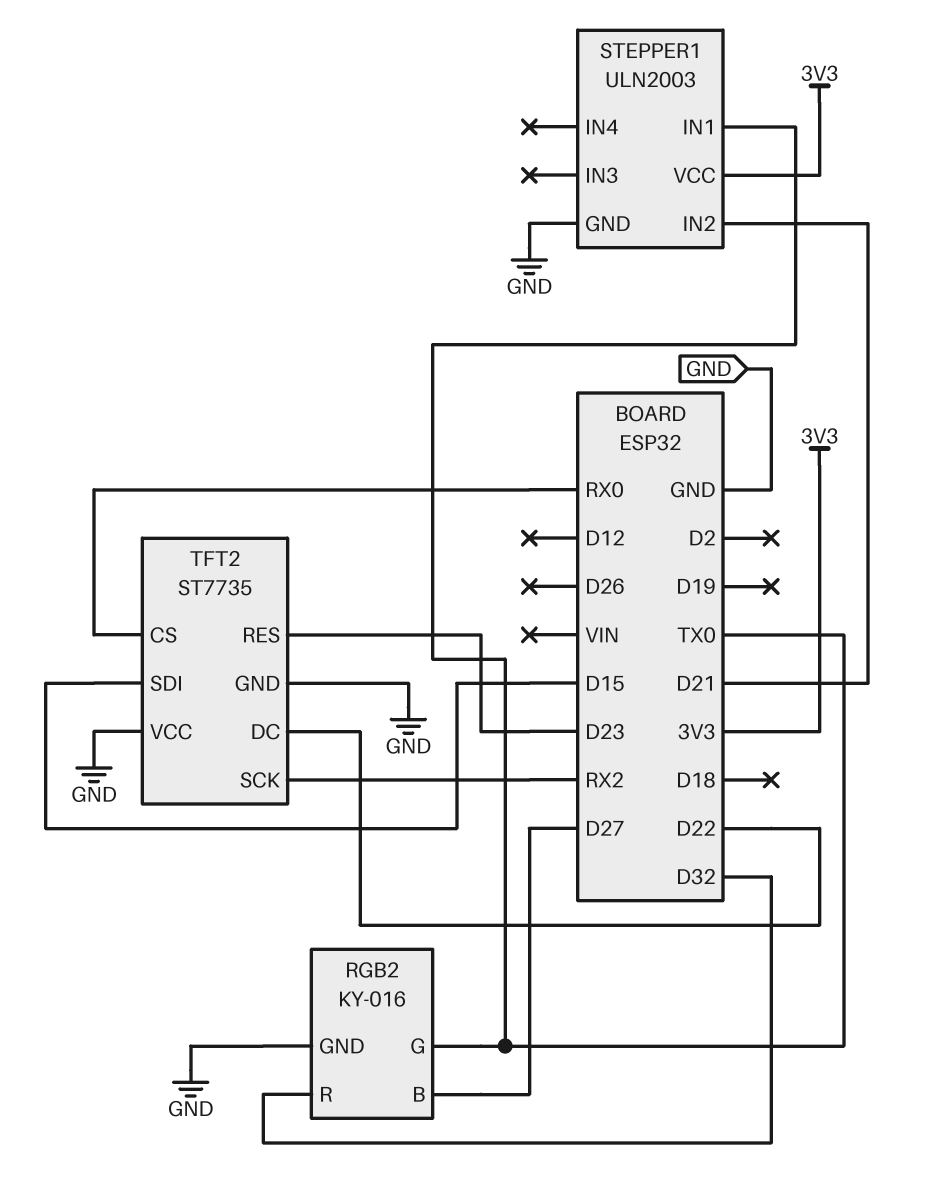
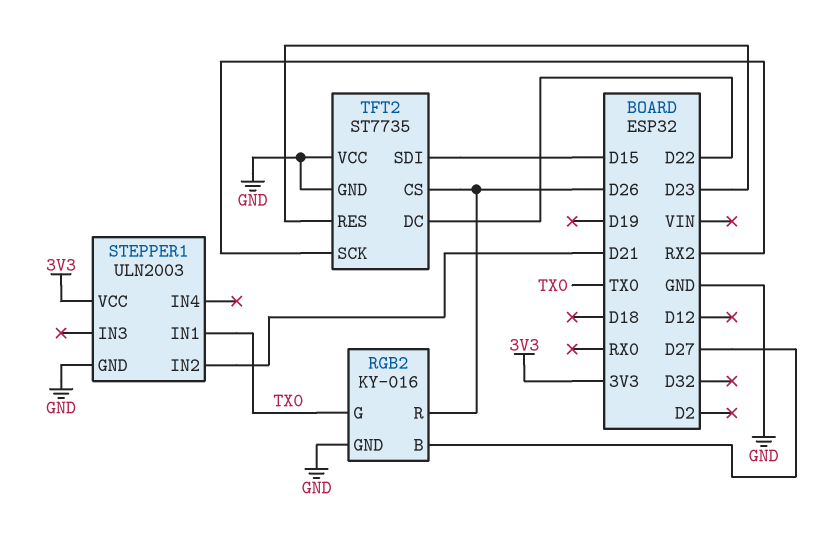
RGB2 pin R: D32 -> D26
TFT2 pin CS: RX0 -> D26

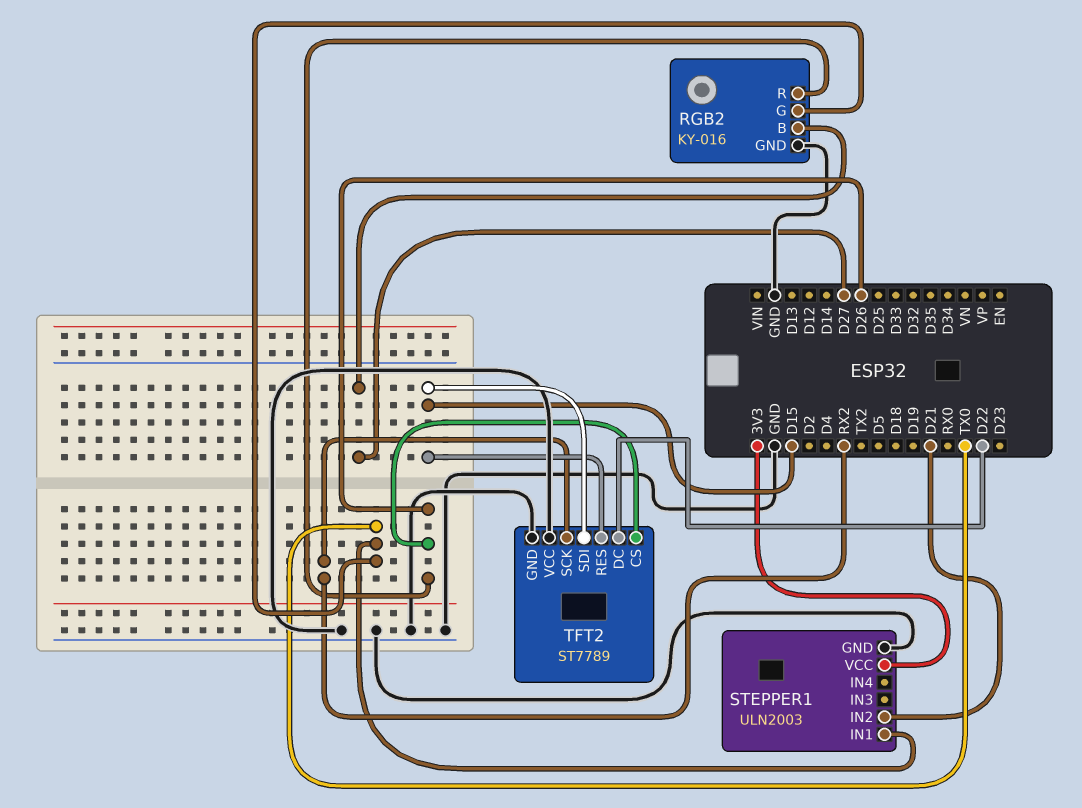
TFT2: ST7735 -> ST7789
TFT2 pin RES: D23 -> D15

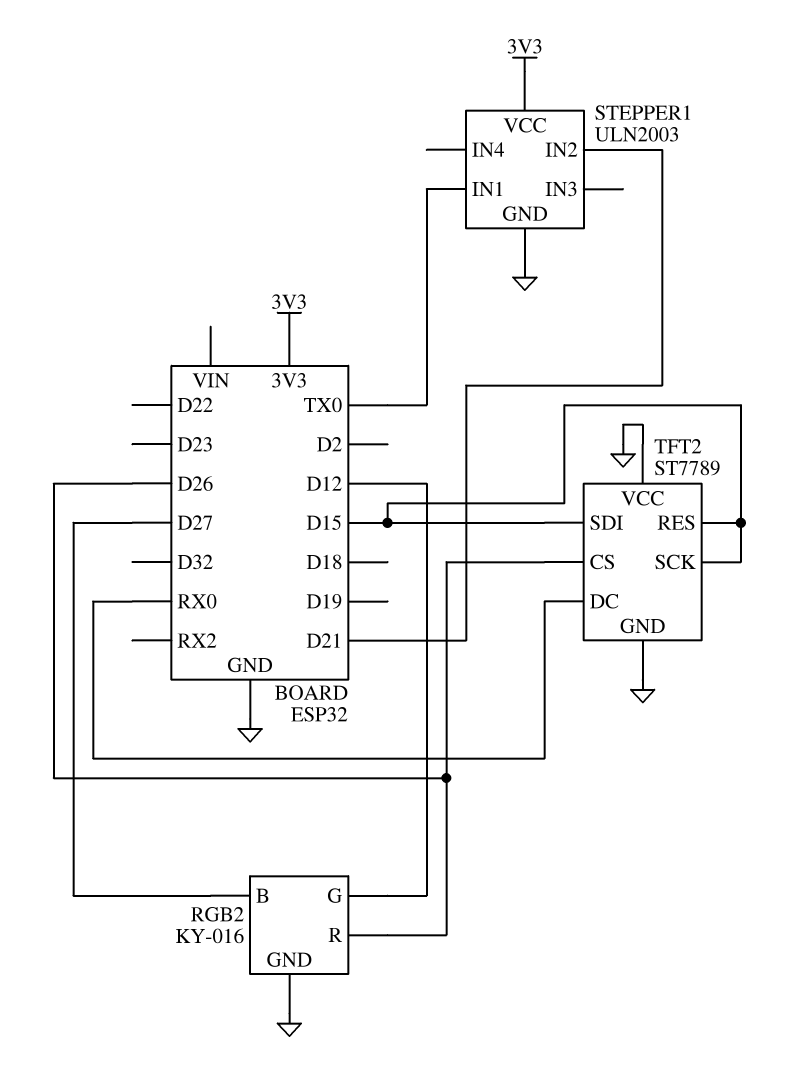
RGB2 pin G: TX0 -> D12
TFT2 pin DC: D22 -> RX0
TFT2 pin SCK: RX2 -> D15

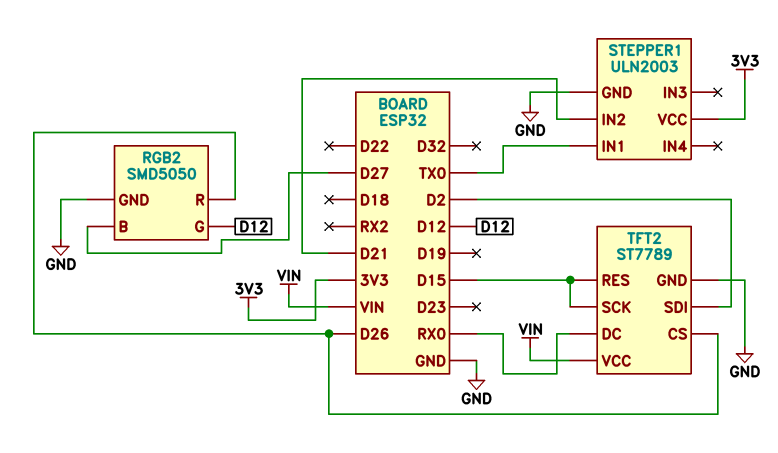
RGB2: KY-016 -> SMD5050
TFT2 pin SDI: D15 -> D2
TFT2 pin VCC: GND -> VIN

